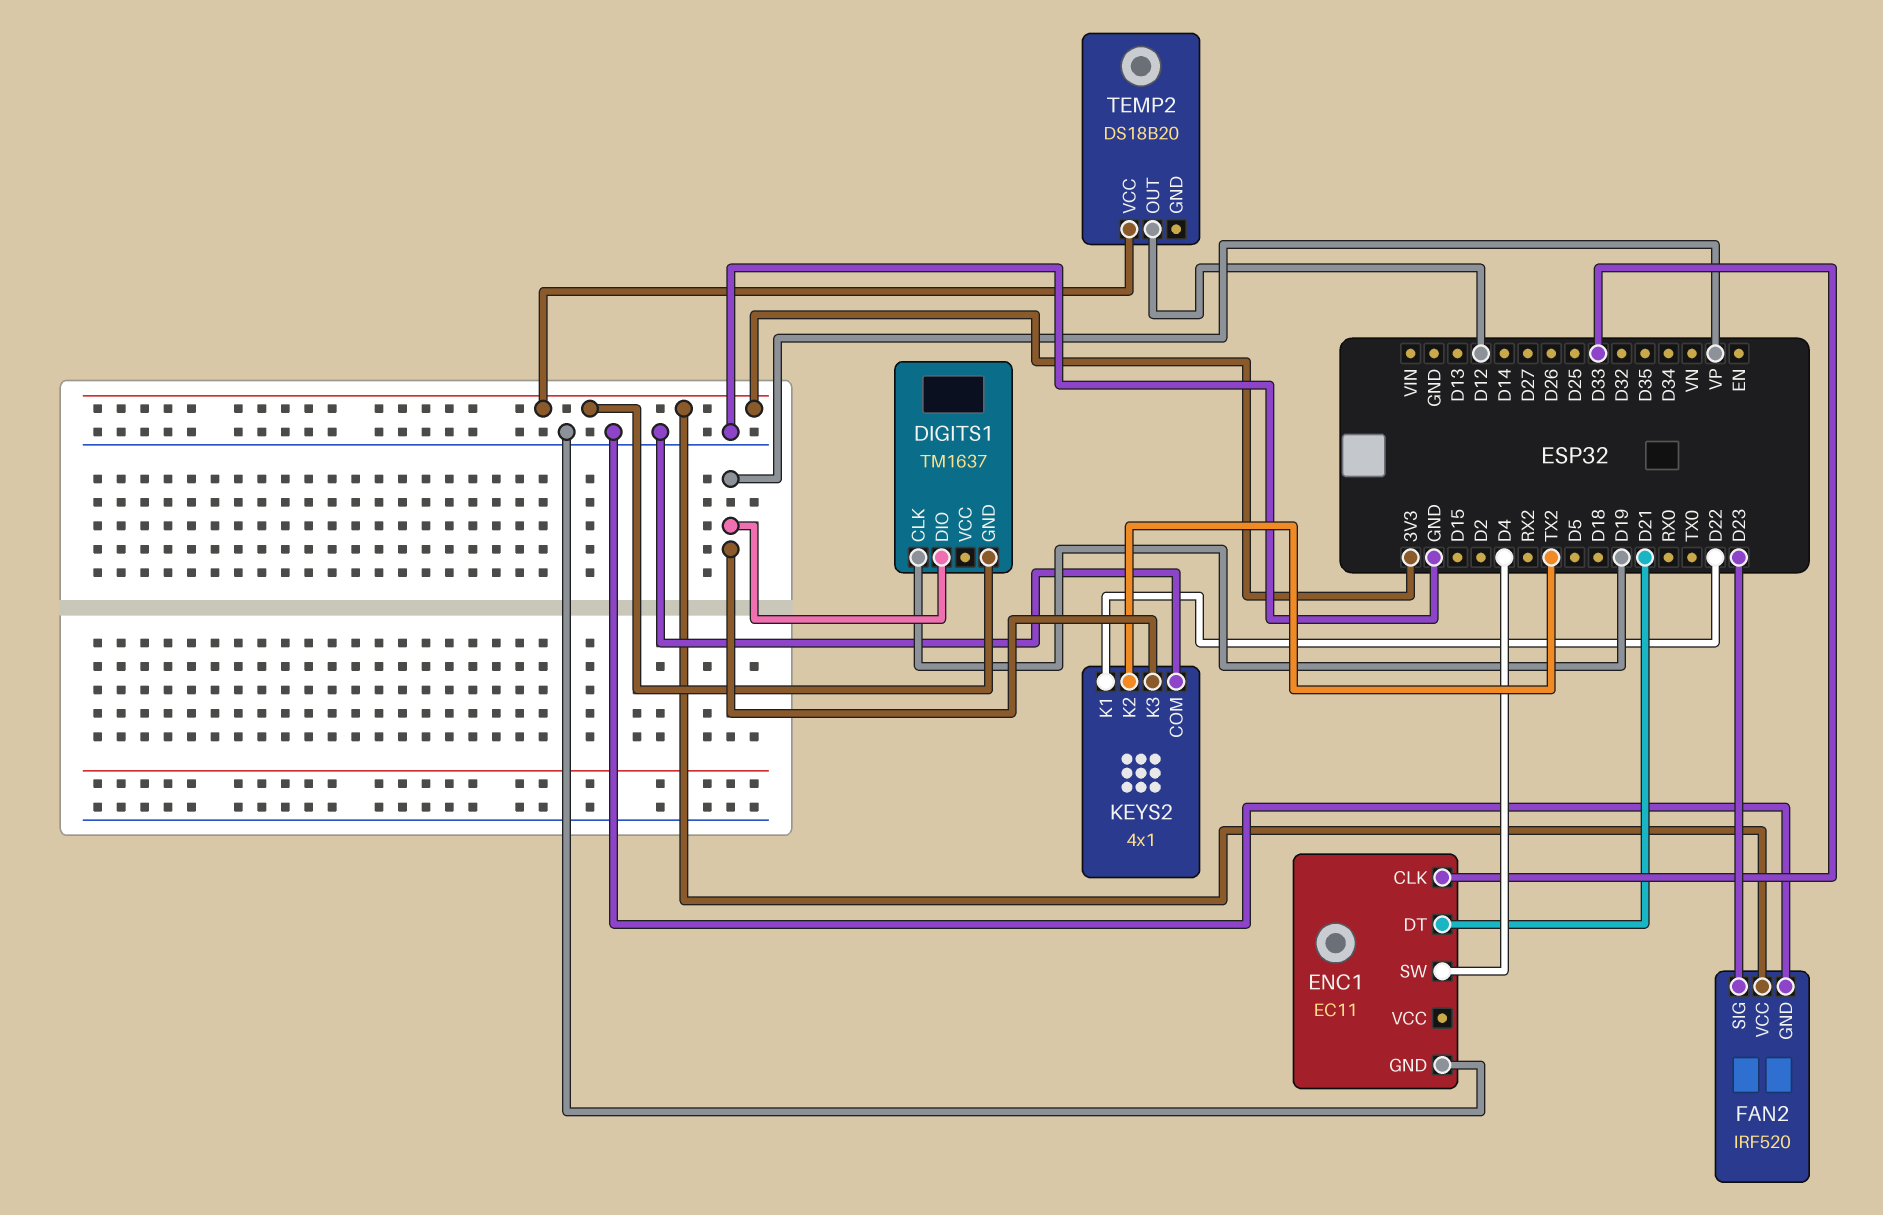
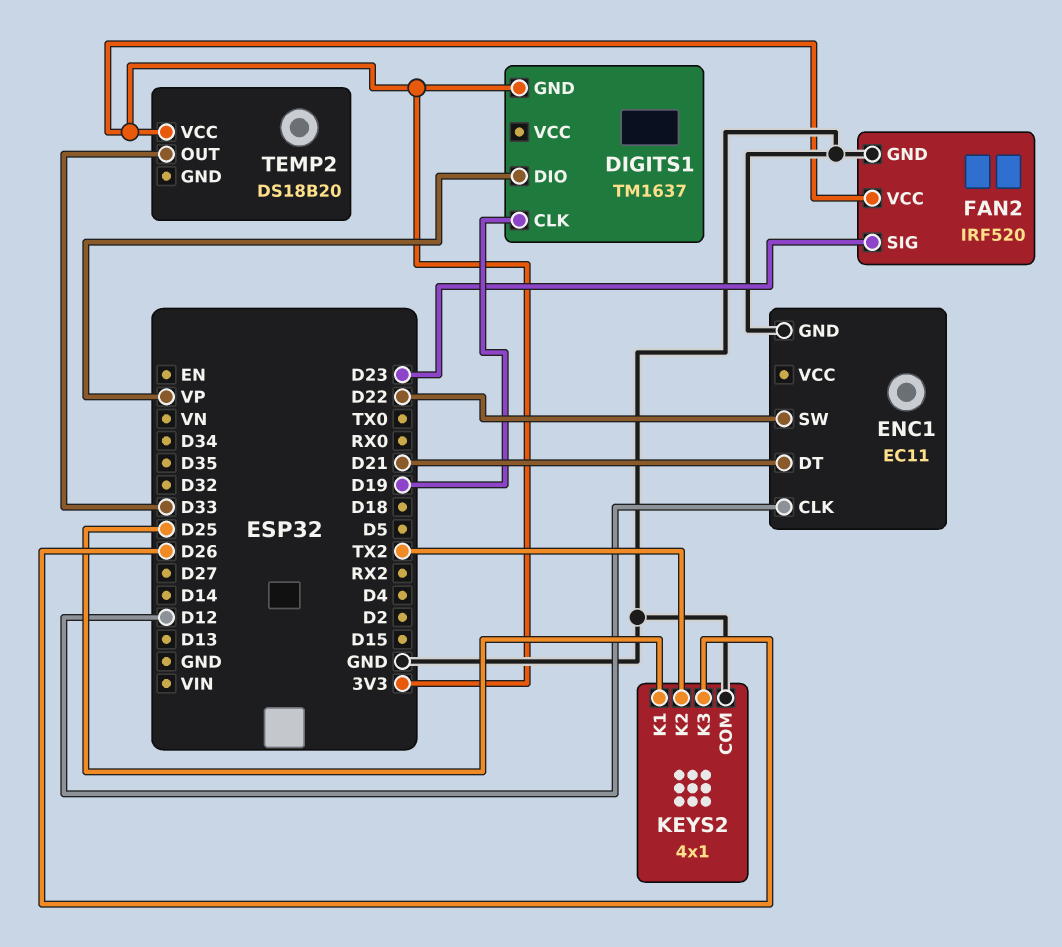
ENC1 pin CLK: D33 -> D12
ENC1 pin SW: D4 -> D22
KEYS2 pin K1: D22 -> D25
KEYS2 pin K3: VP -> D26
TEMP2 pin OUT: D12 -> D33

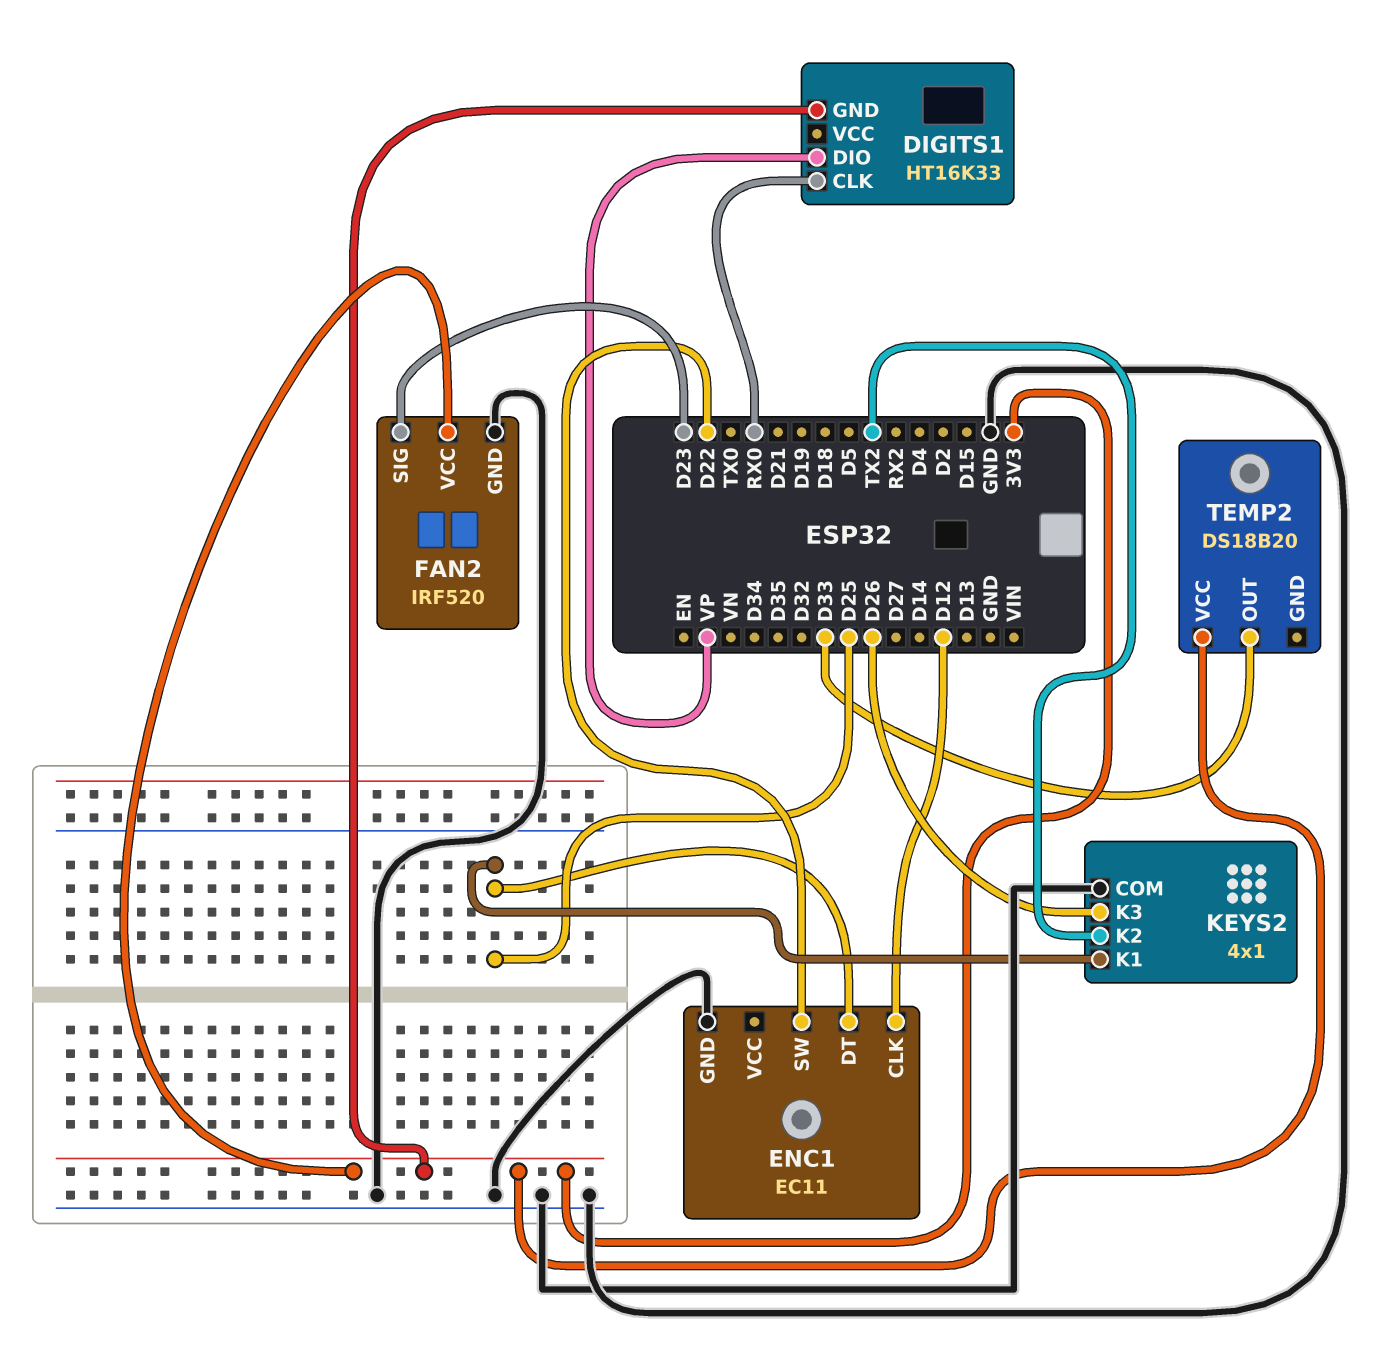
DIGITS1: TM1637 -> HT16K33
DIGITS1 pin CLK: D19 -> RX0
ENC1 pin DT: D21 -> D25

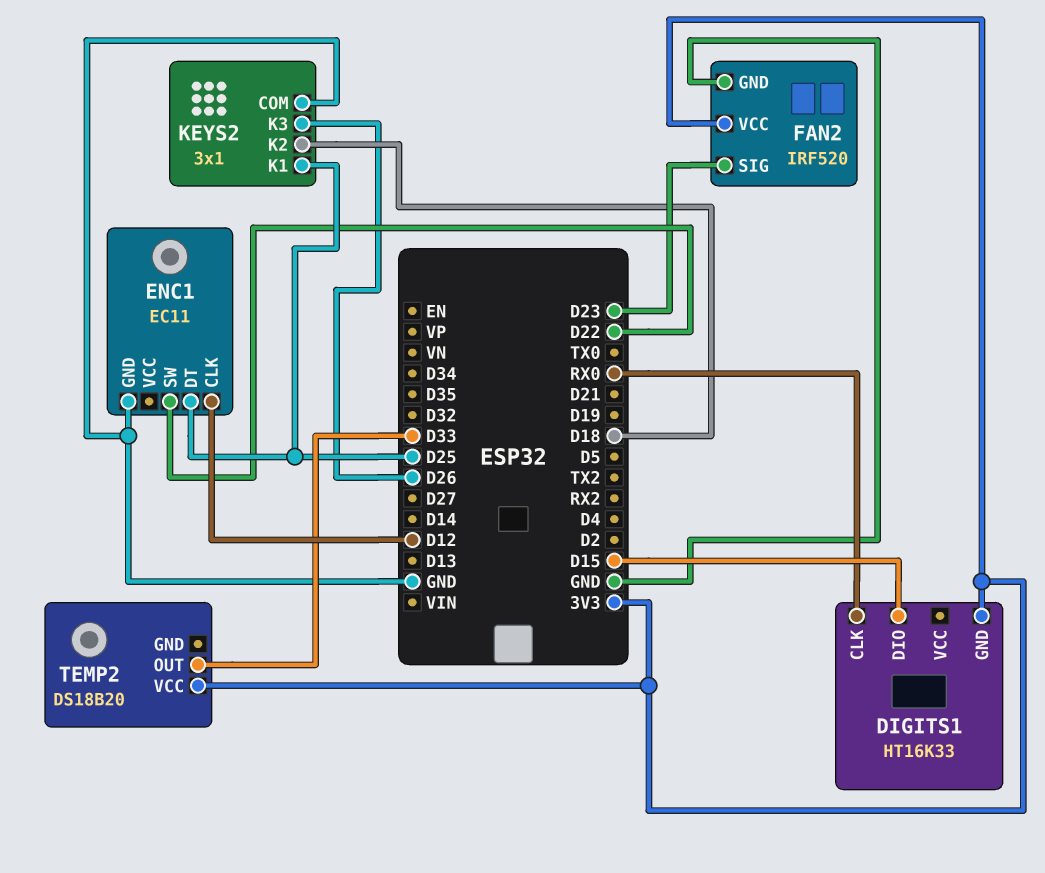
DIGITS1 pin DIO: VP -> D15
KEYS2: 4x1 -> 3x1
KEYS2 pin K2: TX2 -> D18

